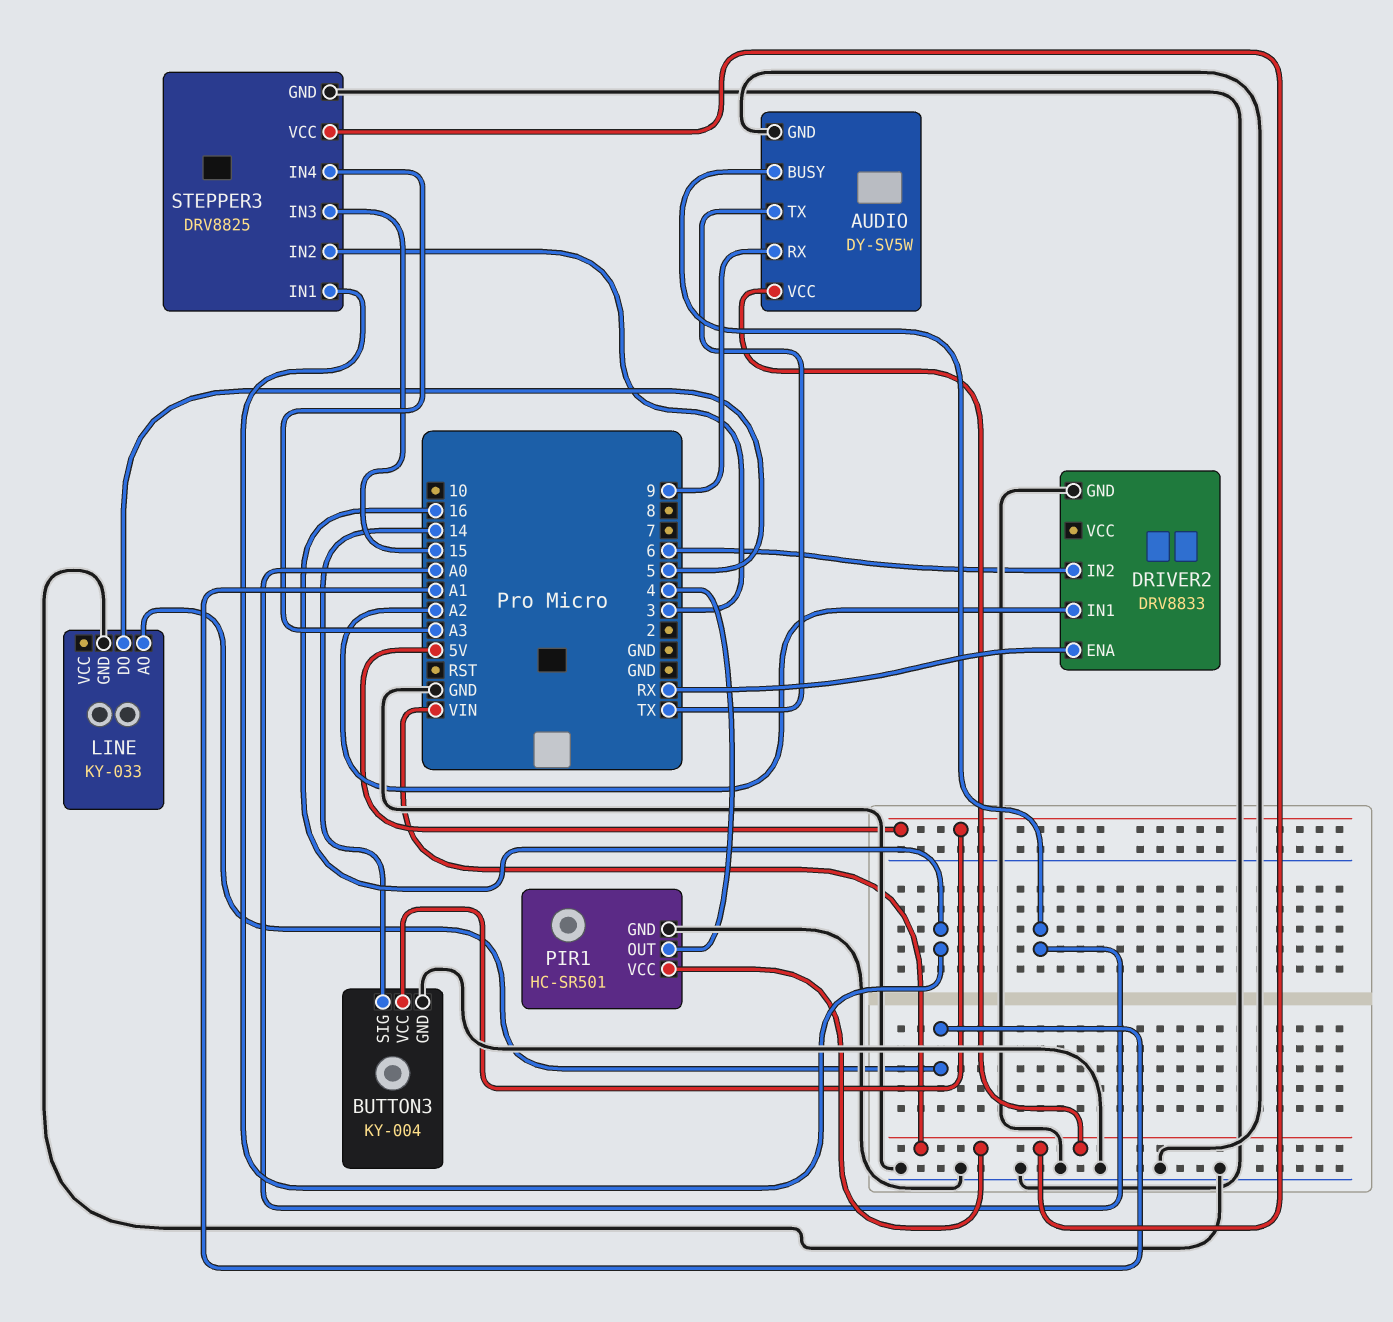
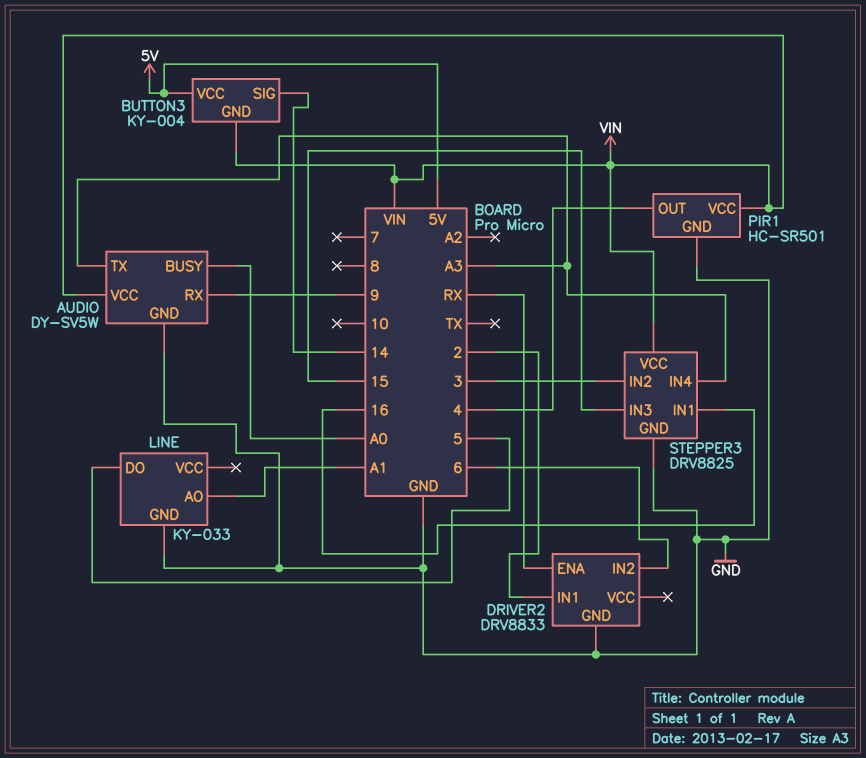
AUDIO pin TX: TX -> A3
BUTTON3 pin GND: GND -> VIN
DRIVER2 pin IN1: A2 -> 2

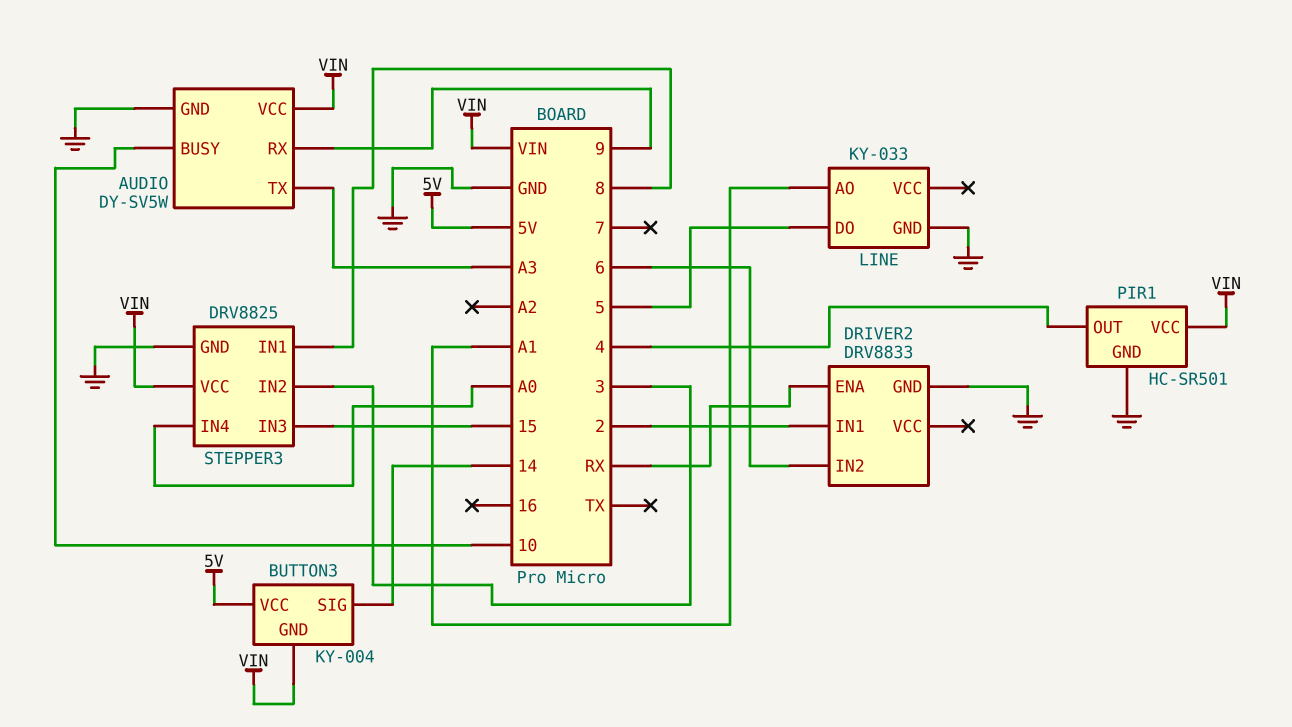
AUDIO pin BUSY: A0 -> 10
STEPPER3 pin IN1: 16 -> 8
STEPPER3 pin IN4: A3 -> A0

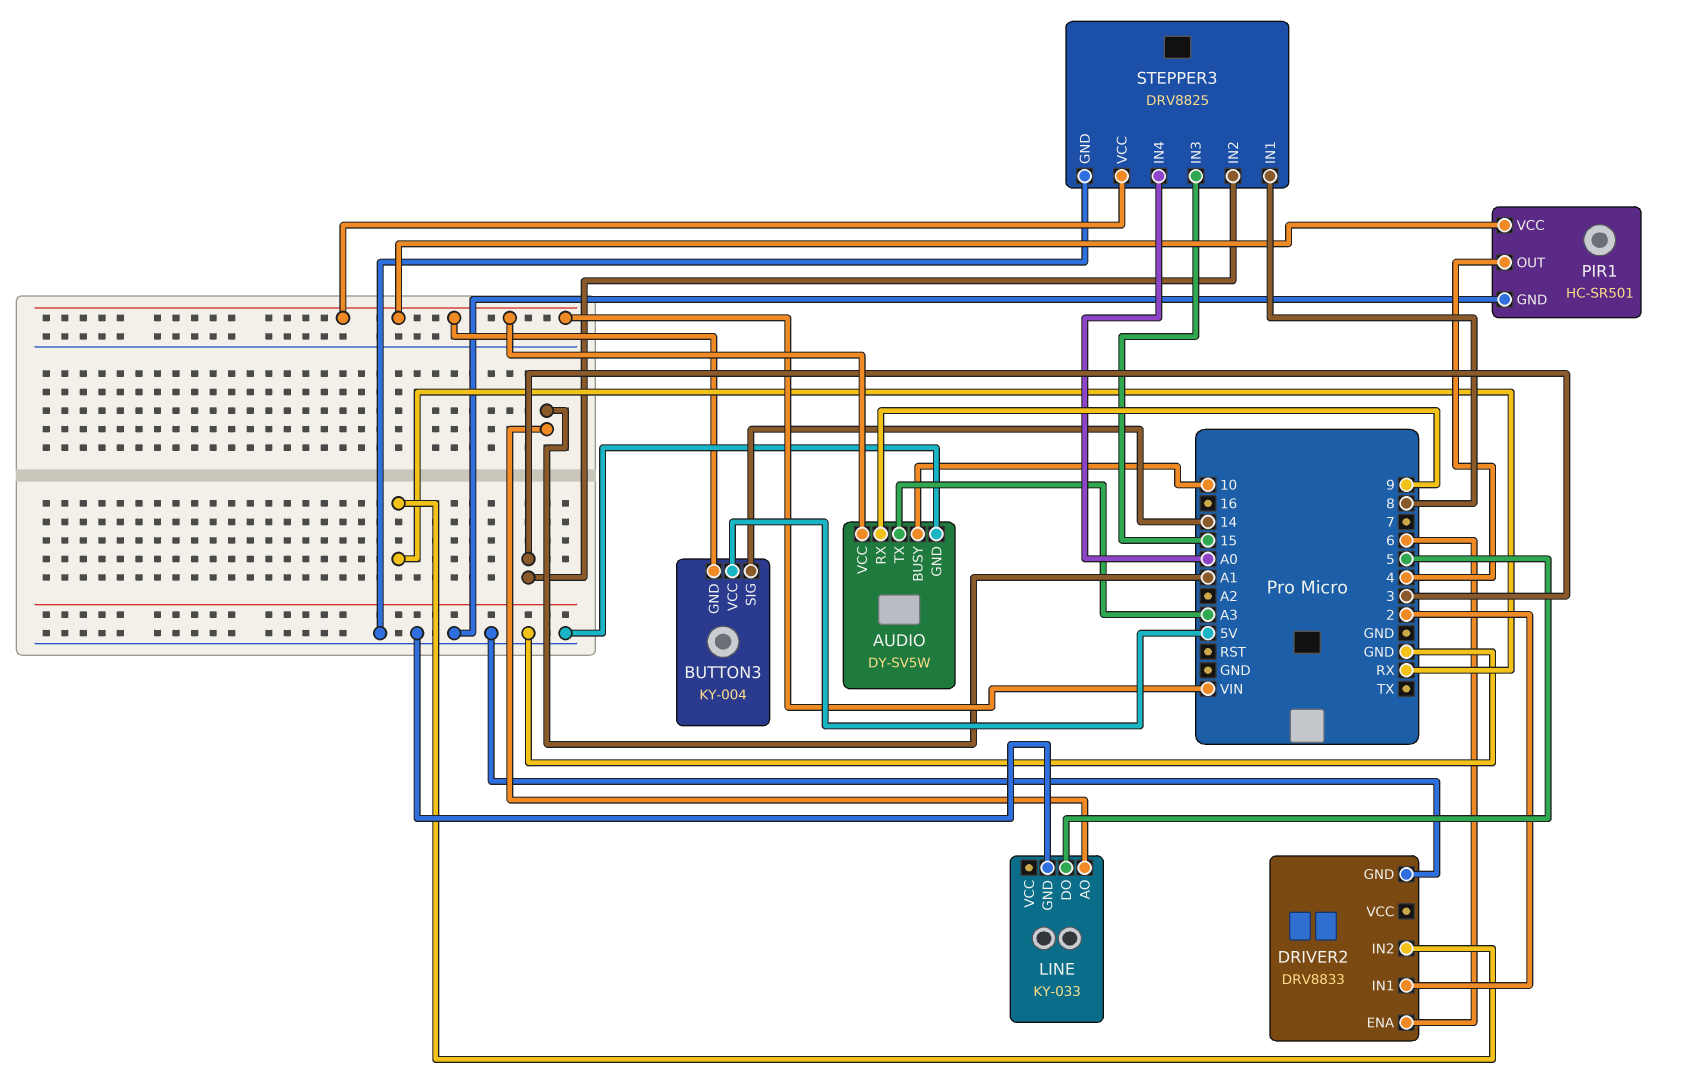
DRIVER2 pin ENA: RX -> 6
DRIVER2 pin IN2: 6 -> RX

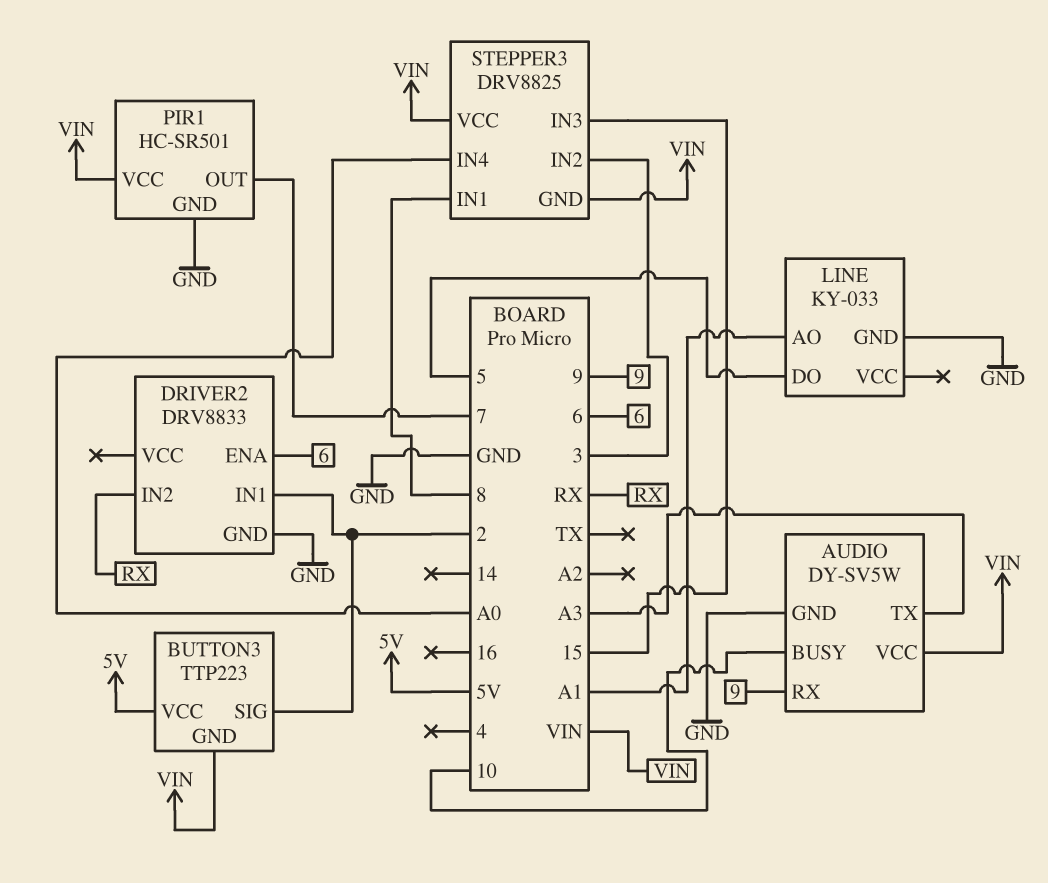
BUTTON3: KY-004 -> TTP223
BUTTON3 pin SIG: 14 -> 2
PIR1 pin OUT: 4 -> 7
STEPPER3 pin GND: GND -> VIN

